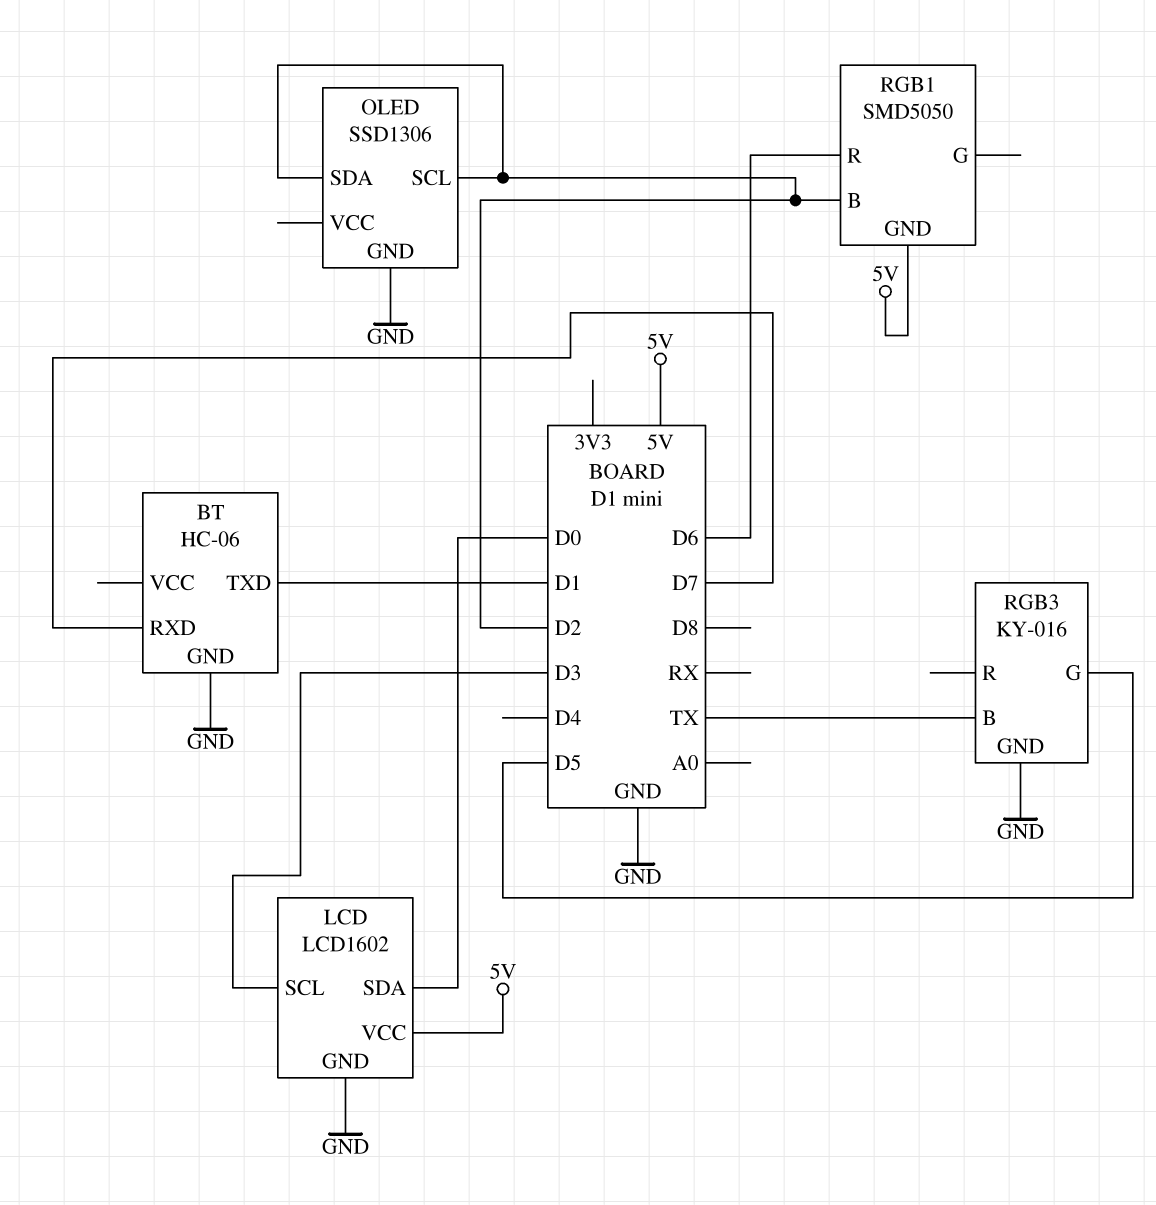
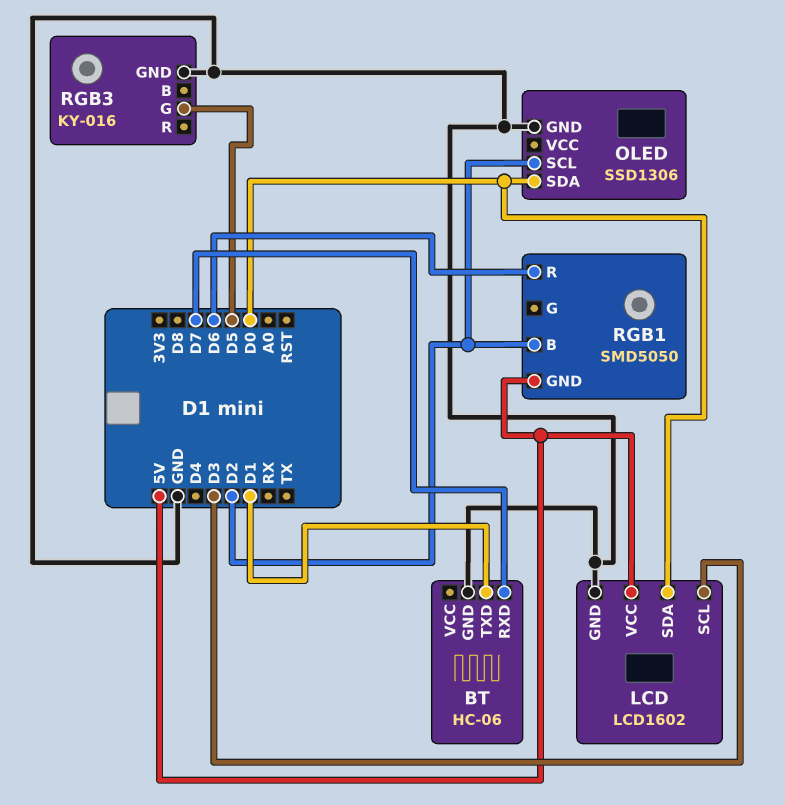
OLED pin SDA: D2 -> D0
RGB3 pin B: TX -> none

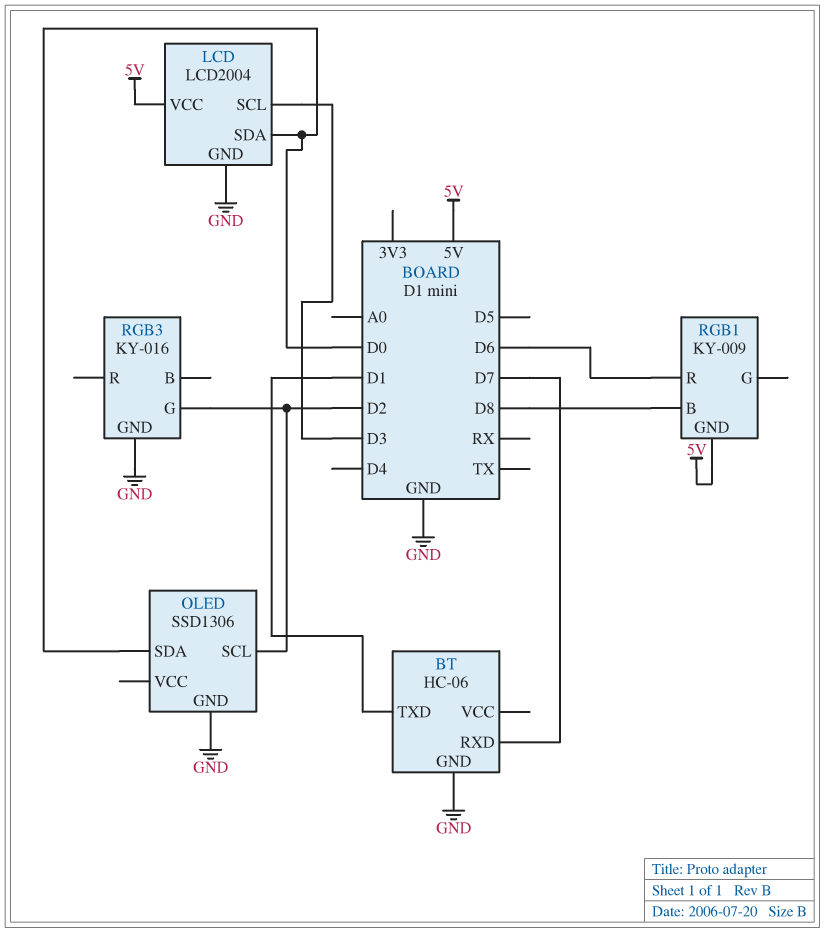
LCD: LCD1602 -> LCD2004
RGB1: SMD5050 -> KY-009
RGB1 pin B: D2 -> D8
RGB3 pin G: D5 -> D2

